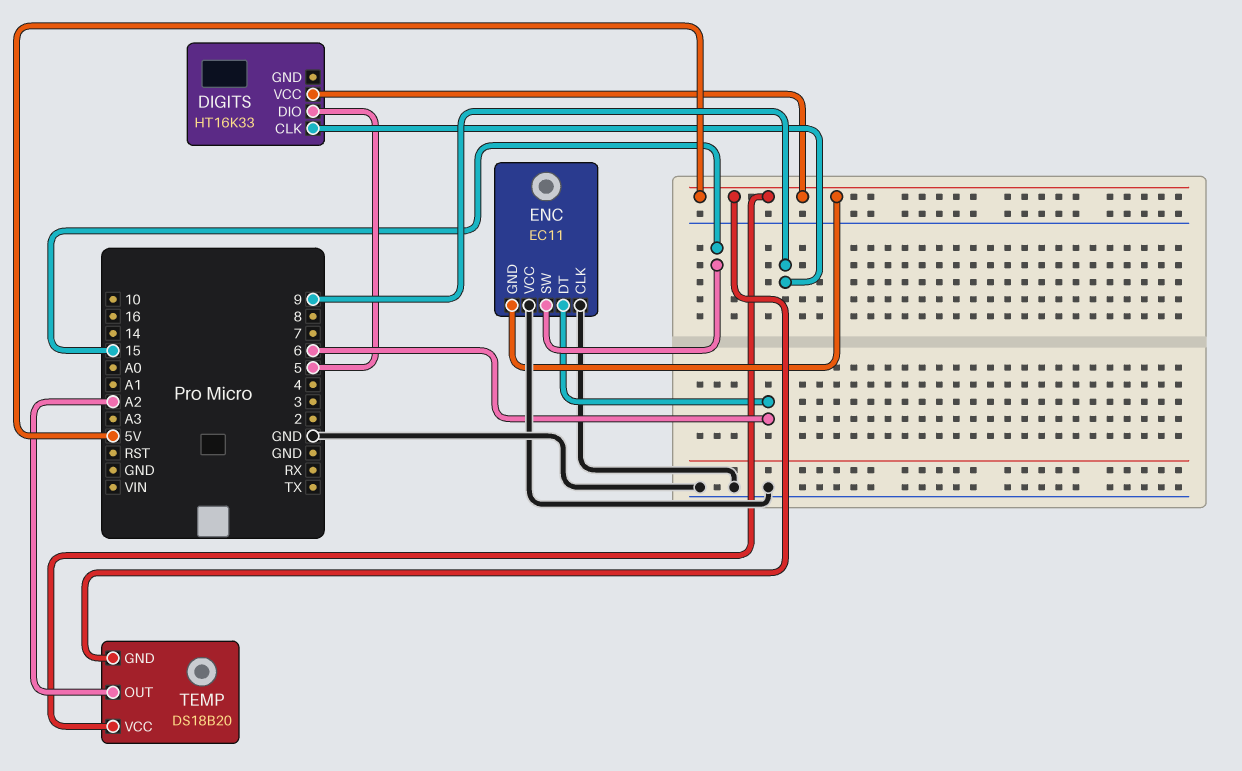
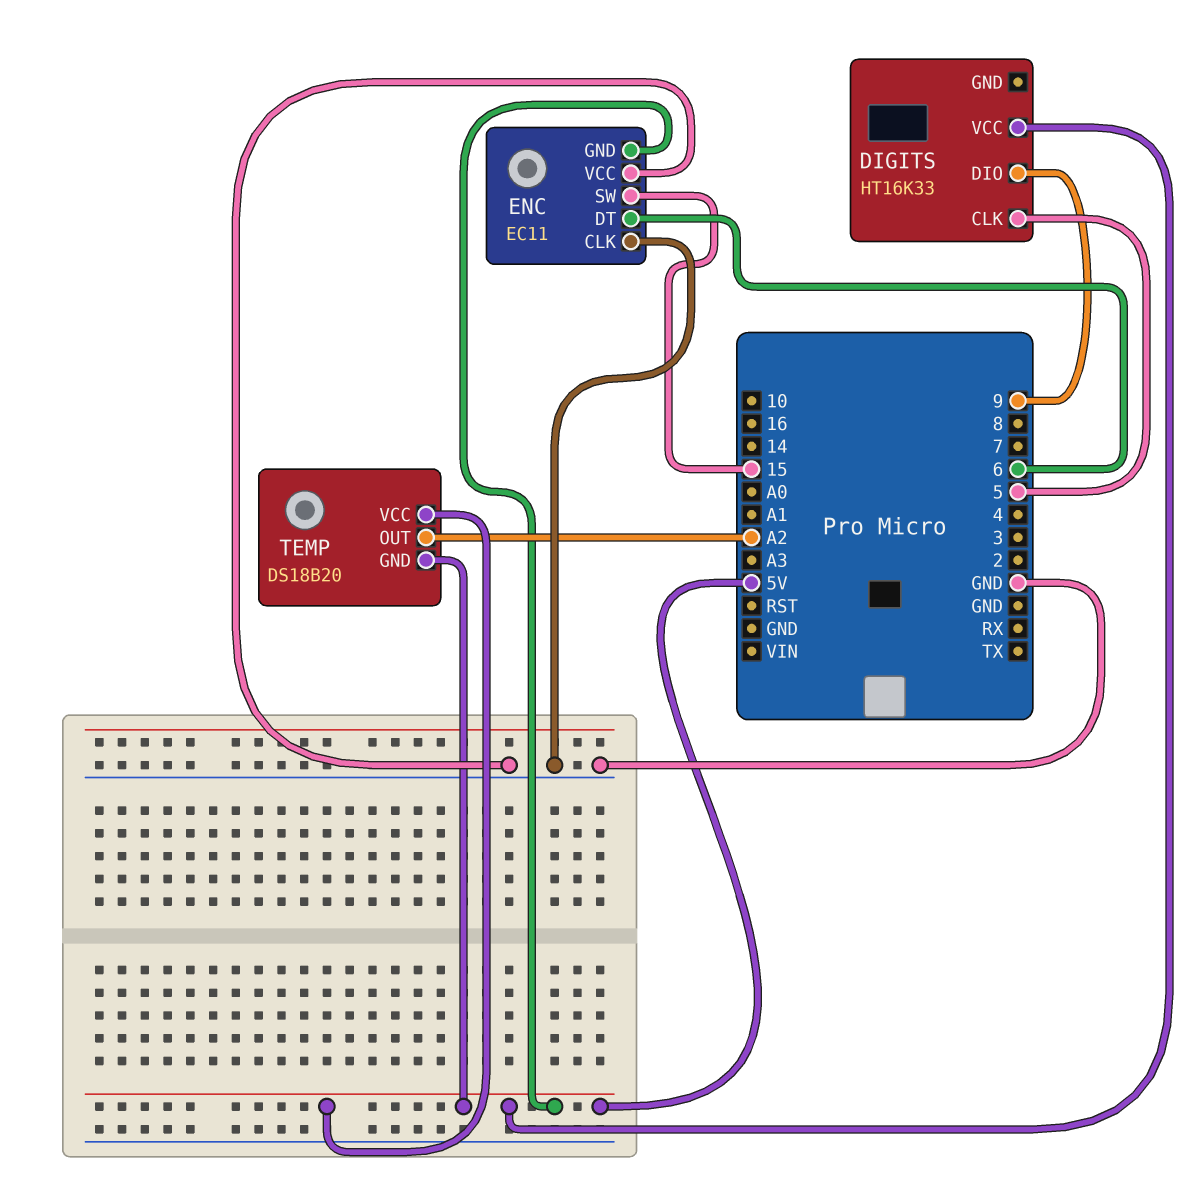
DIGITS pin CLK: 9 -> 5
DIGITS pin DIO: 5 -> 9

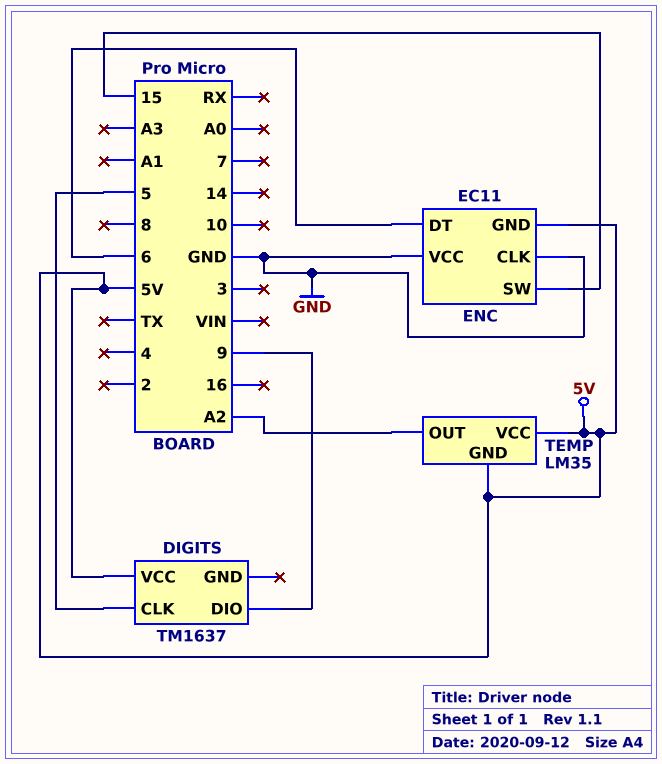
DIGITS: HT16K33 -> TM1637
TEMP: DS18B20 -> LM35

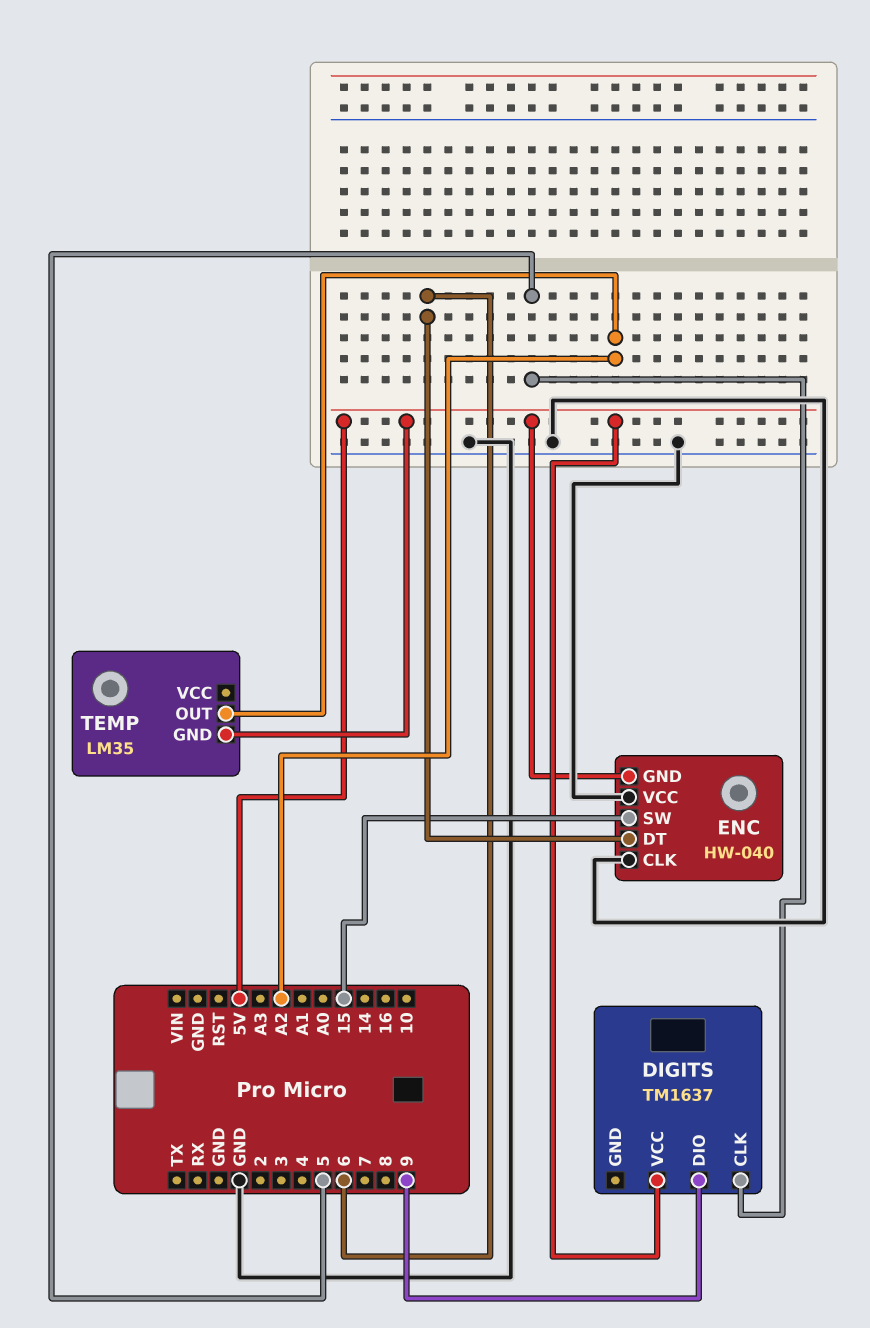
ENC: EC11 -> HW-040
TEMP pin VCC: 5V -> none

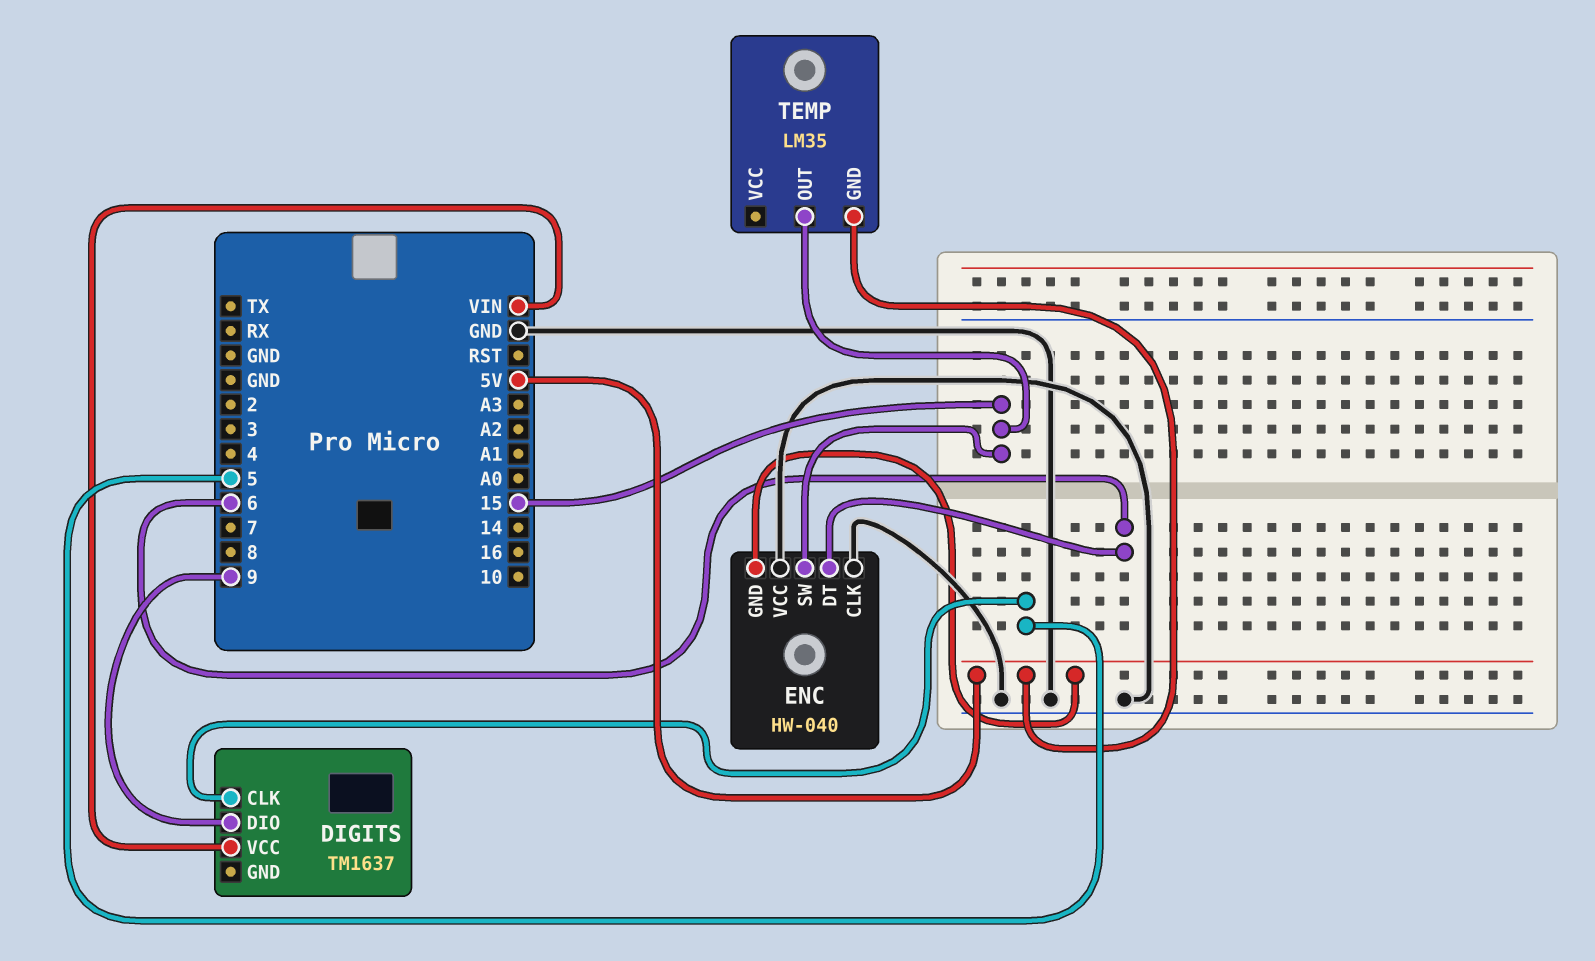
DIGITS pin VCC: 5V -> VIN
TEMP pin OUT: A2 -> 15

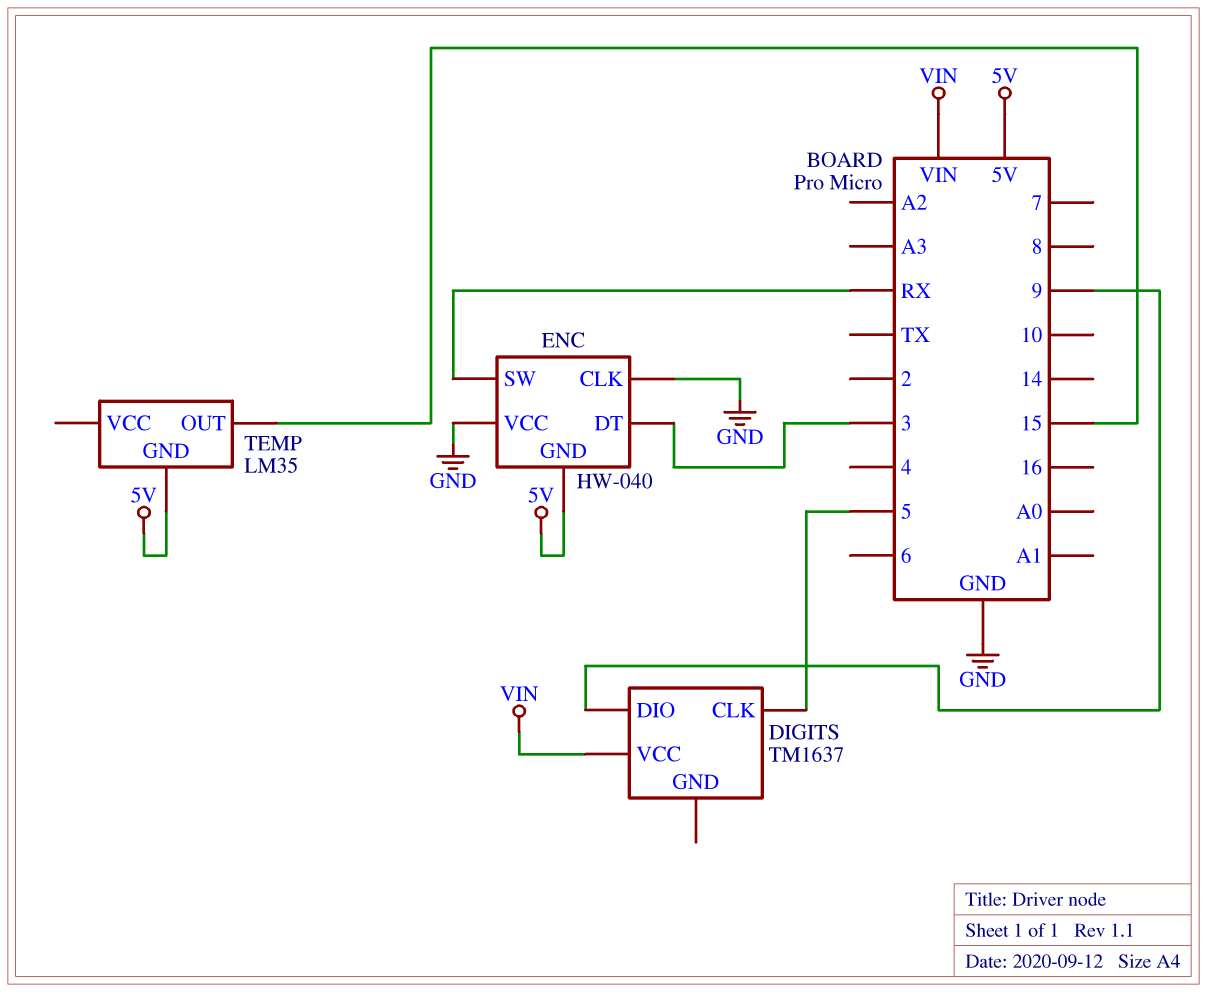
ENC pin DT: 6 -> 3
ENC pin SW: 15 -> RX

